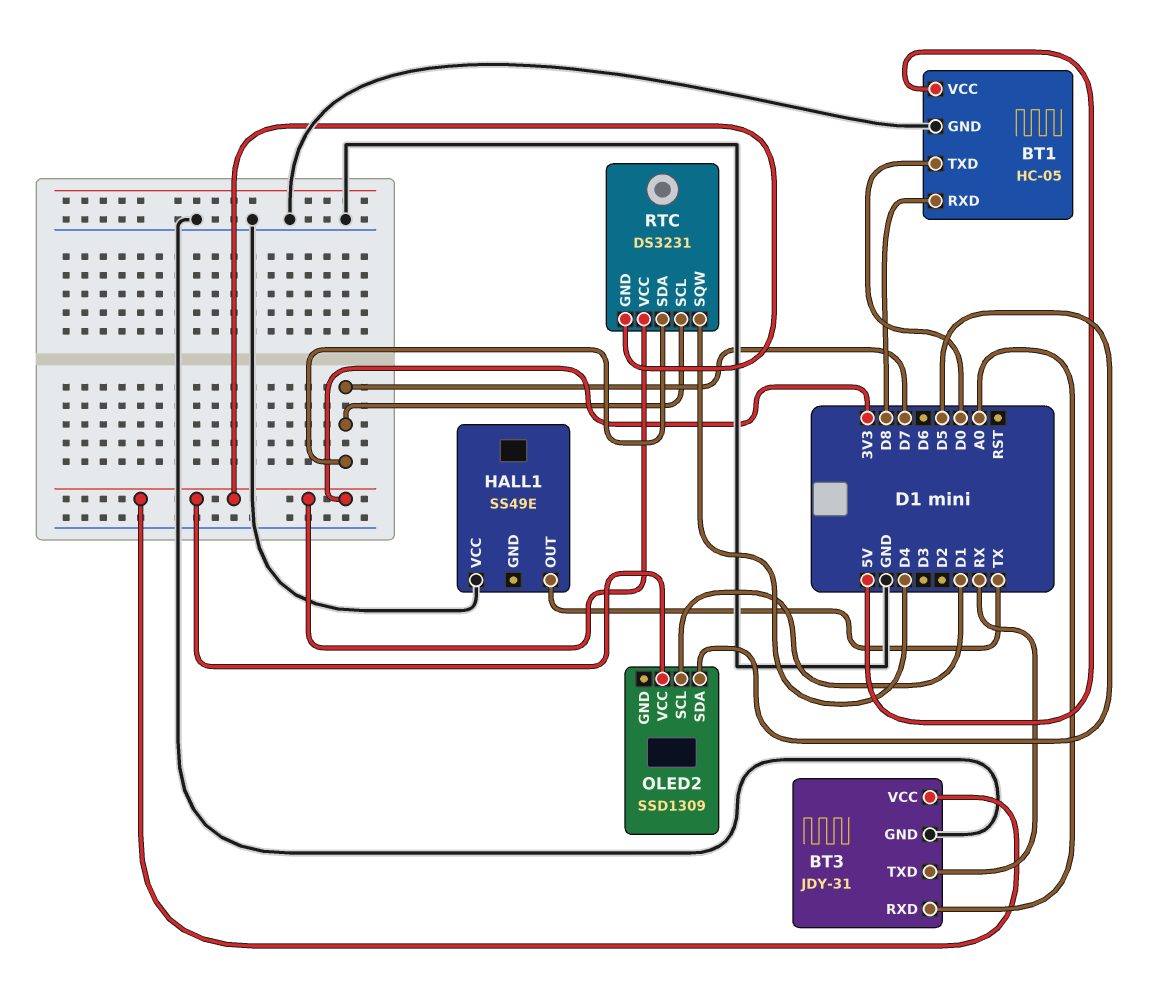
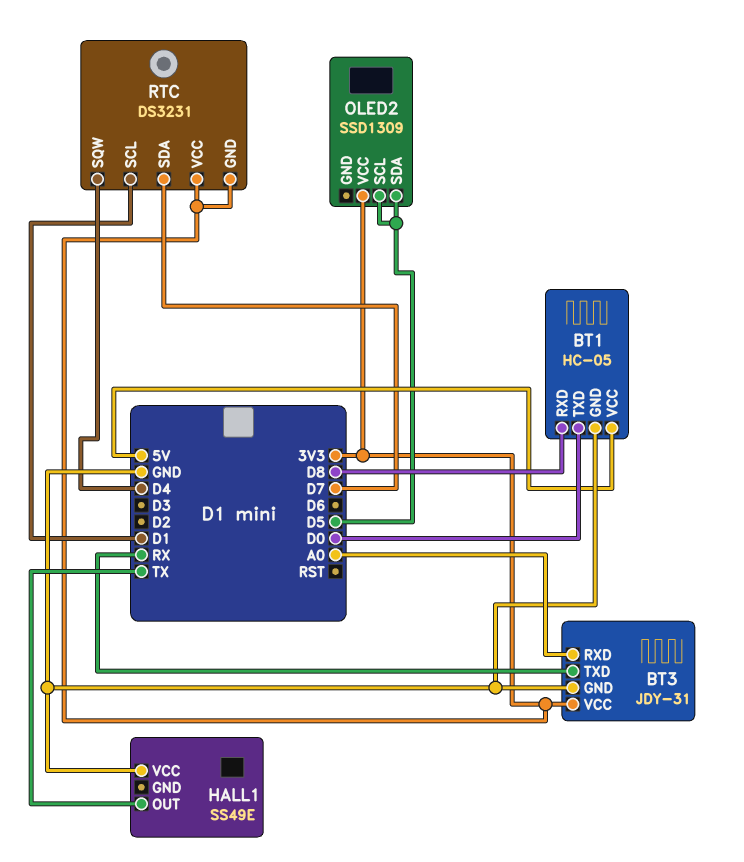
OLED2 pin SCL: D1 -> D5
RTC pin SCL: D7 -> D1

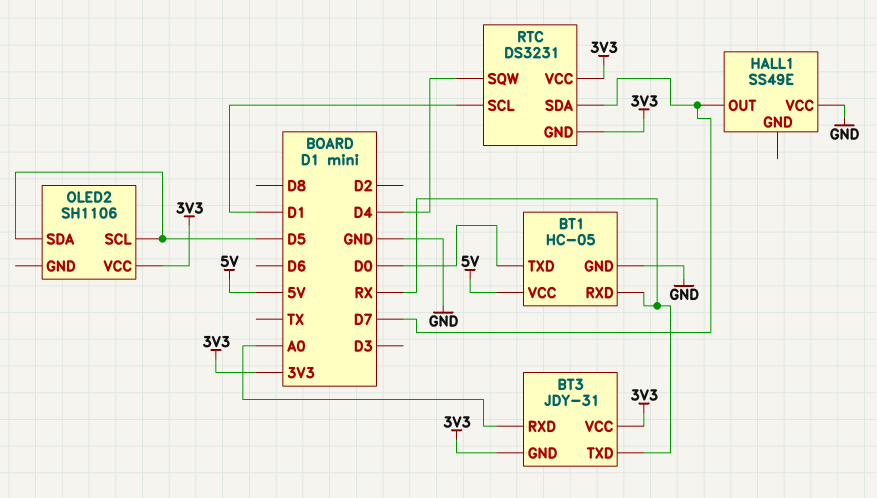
BT1 pin RXD: D8 -> RX
BT3 pin GND: GND -> 3V3
HALL1 pin OUT: TX -> D7
OLED2: SSD1309 -> SH1106

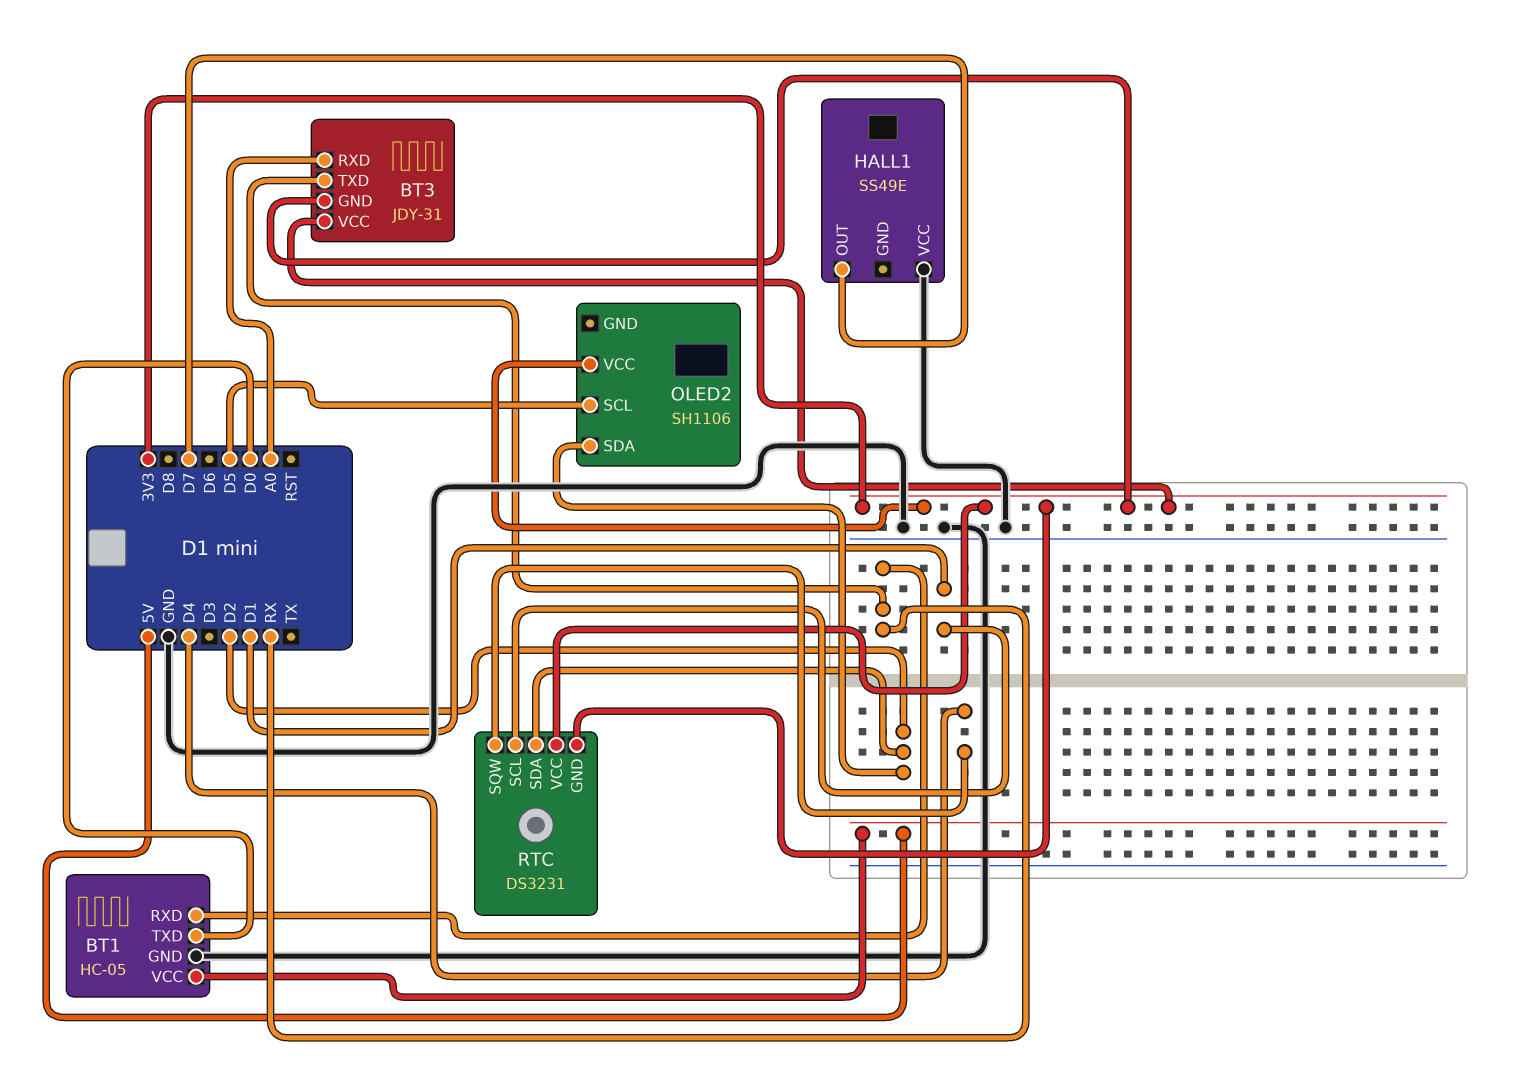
OLED2 pin SDA: D5 -> D2
RTC pin SDA: D7 -> D2

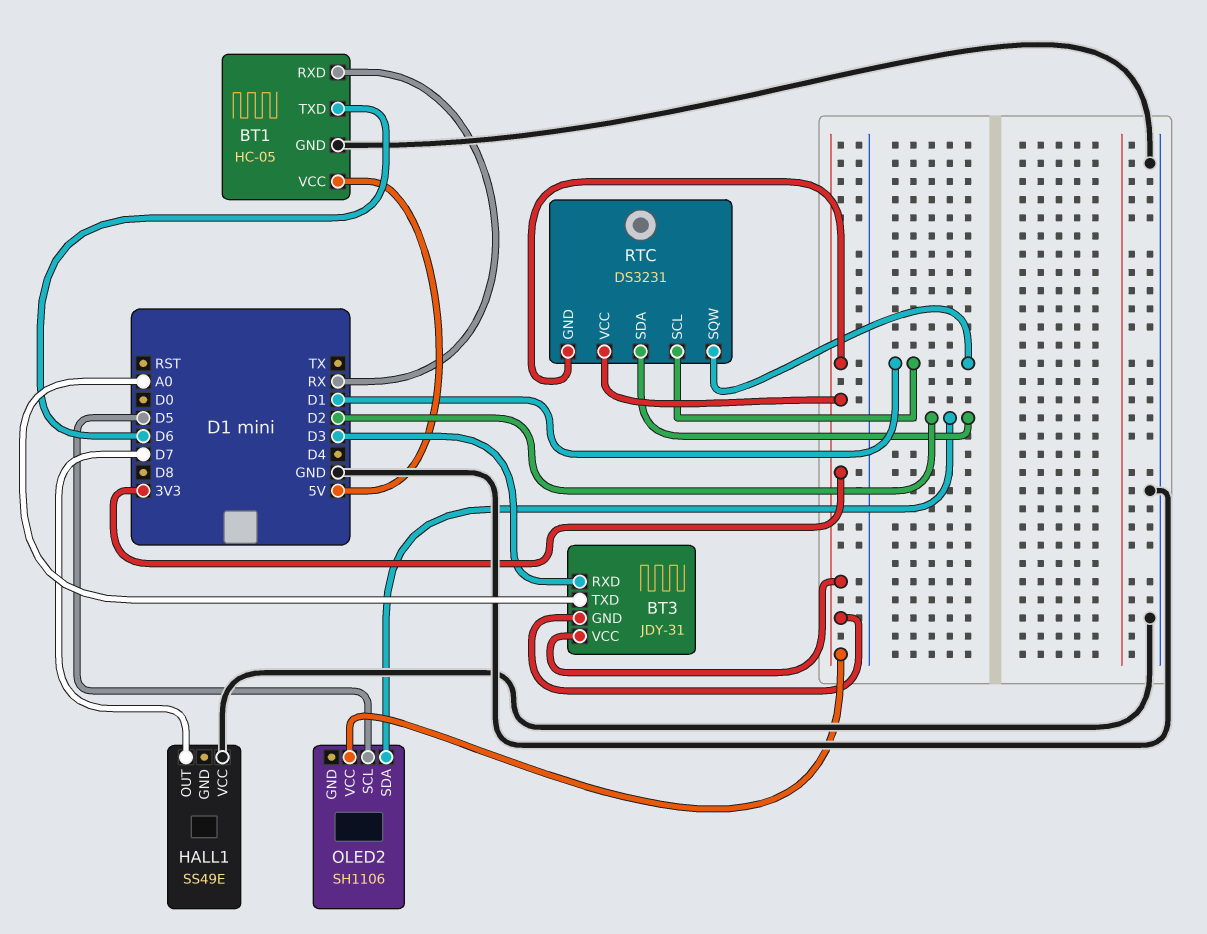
BT1 pin TXD: D0 -> D6
BT3 pin RXD: A0 -> D3
BT3 pin TXD: RX -> A0
RTC pin SQW: D4 -> D1

